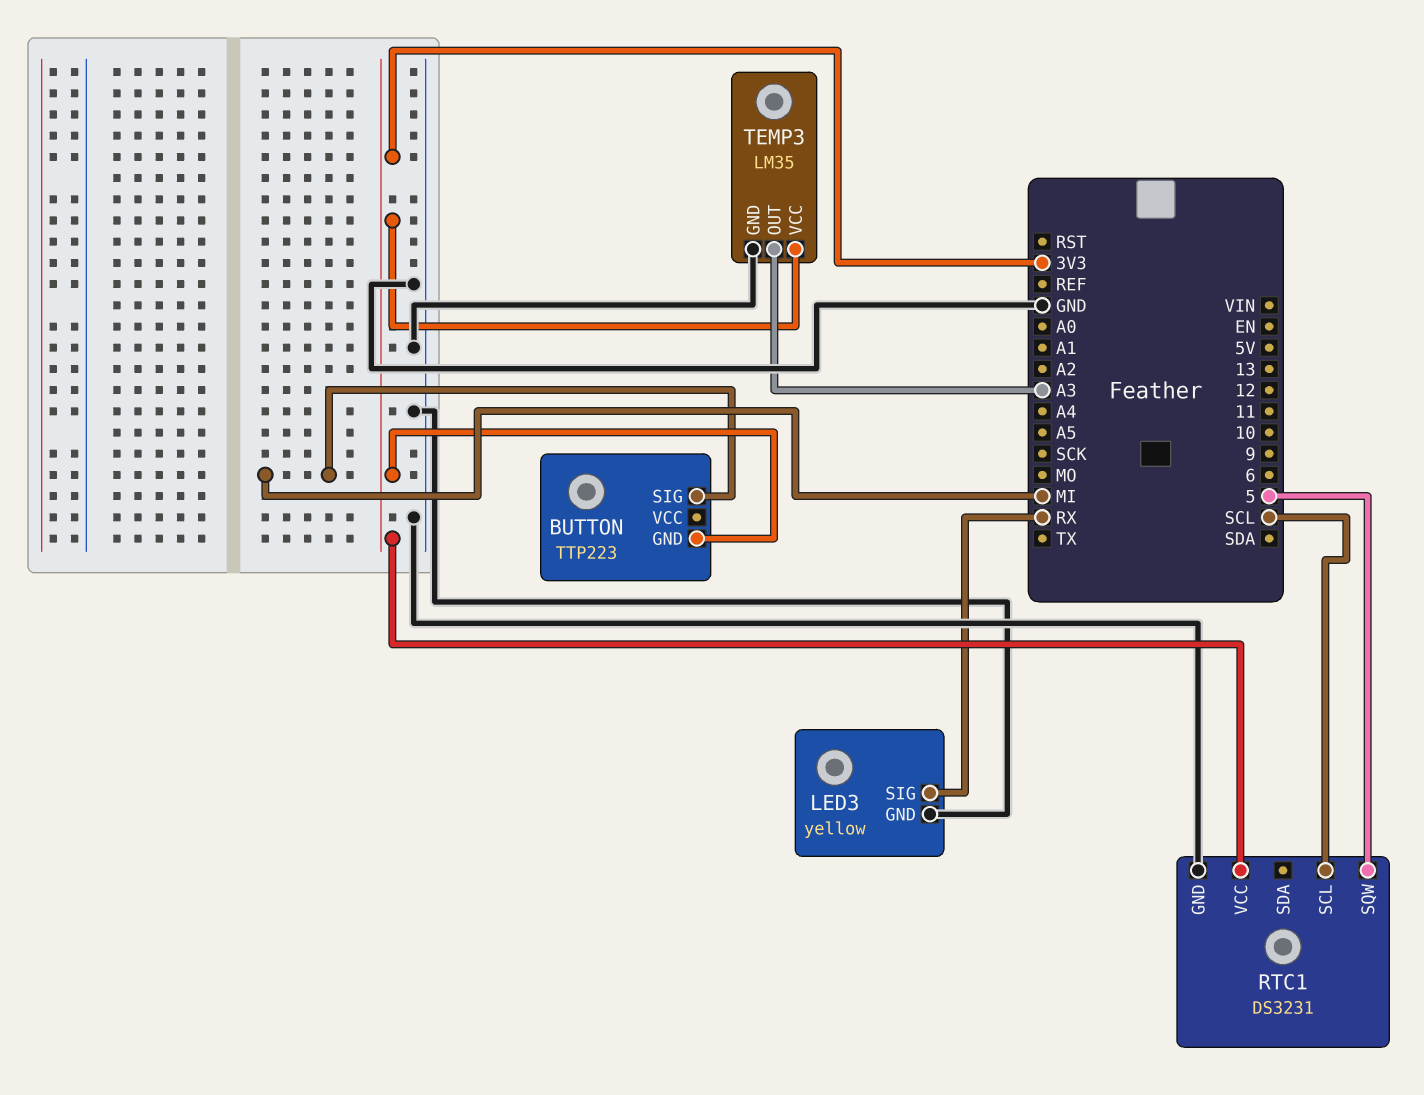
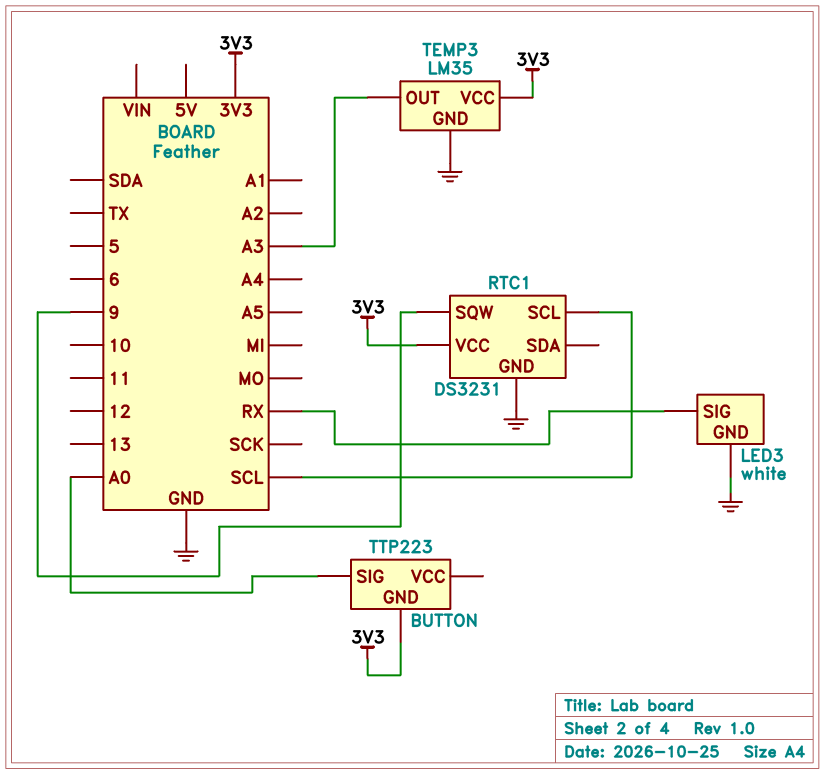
BUTTON pin SIG: MI -> A0
LED3: yellow -> white
RTC1 pin SQW: 5 -> 9

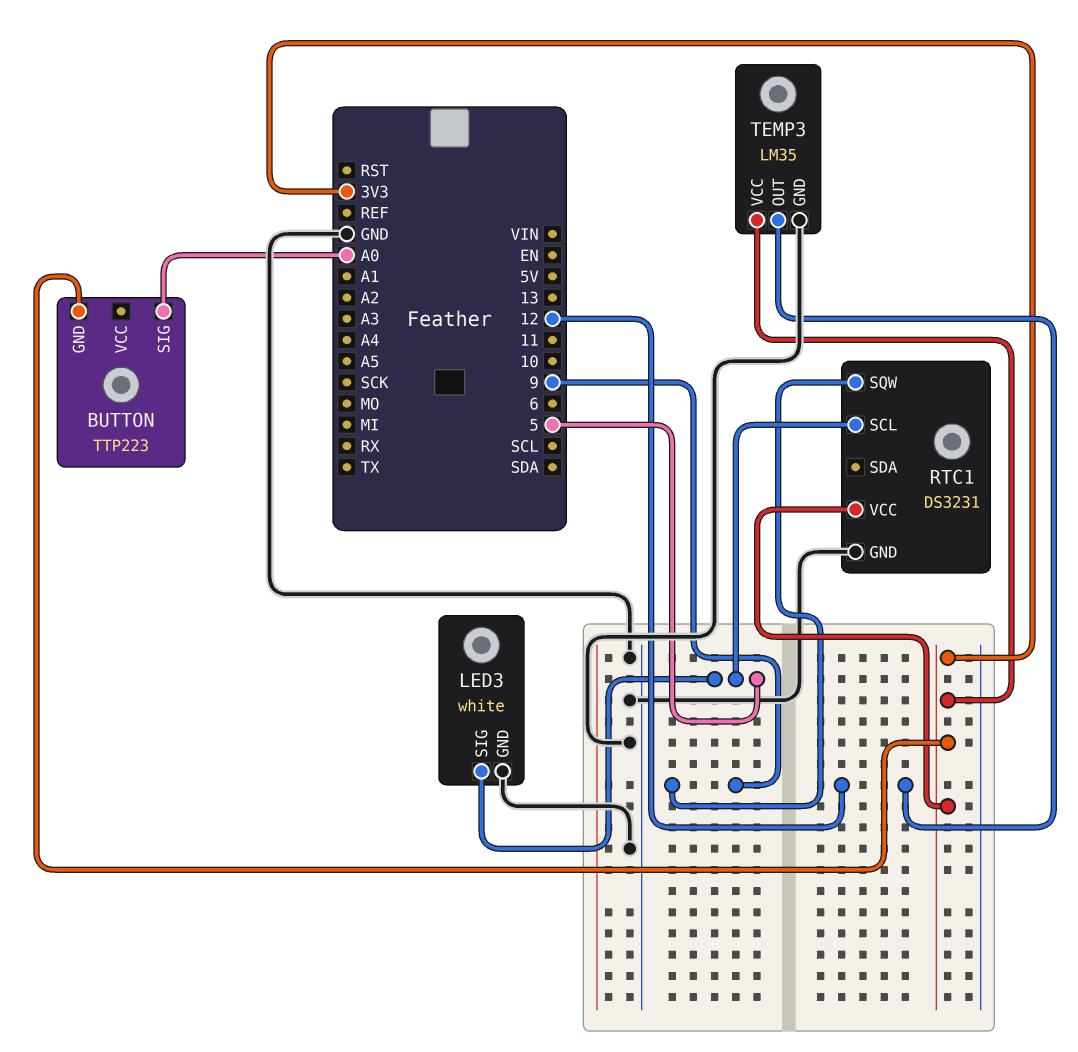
LED3 pin SIG: RX -> 5
RTC1 pin SCL: SCL -> 5
TEMP3 pin OUT: A3 -> 12

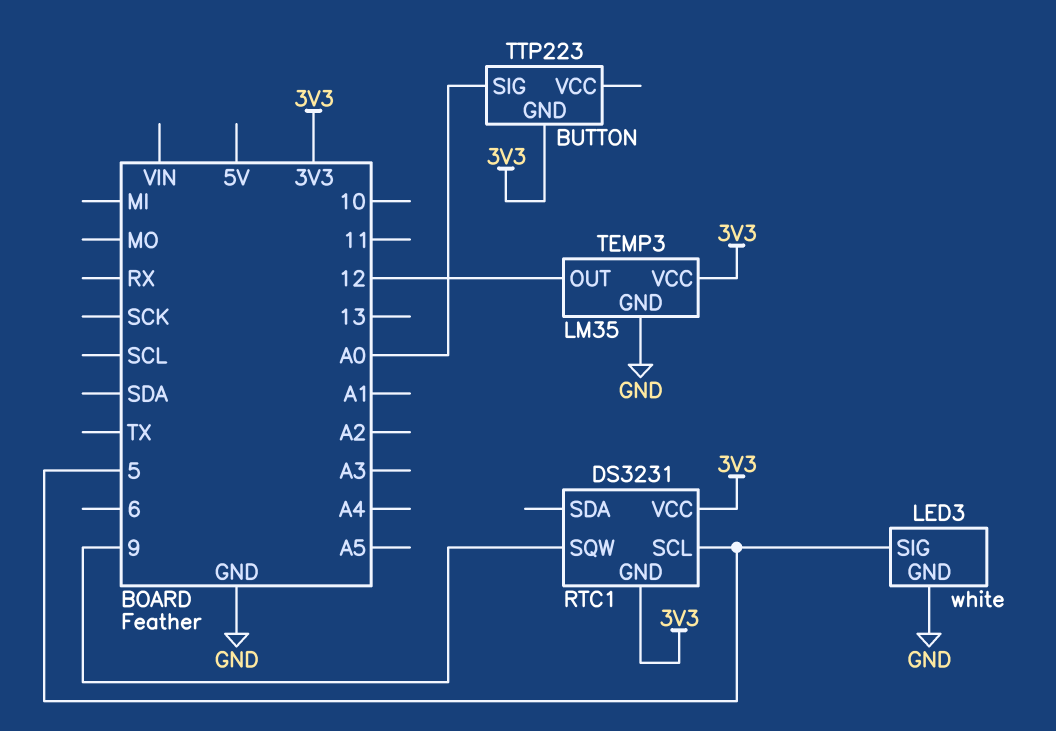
RTC1 pin GND: GND -> 3V3

